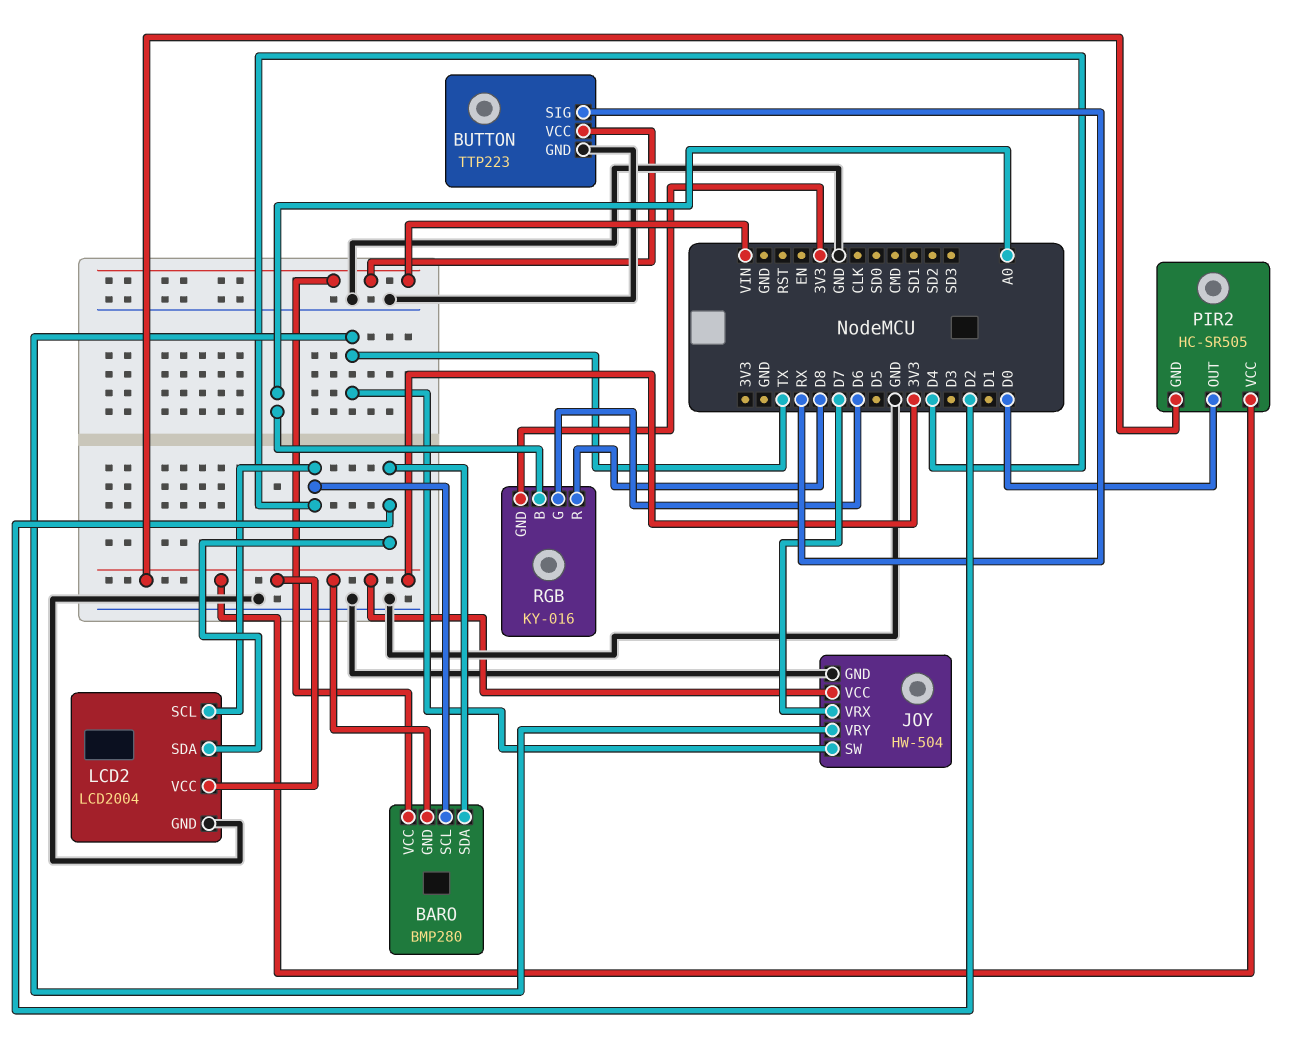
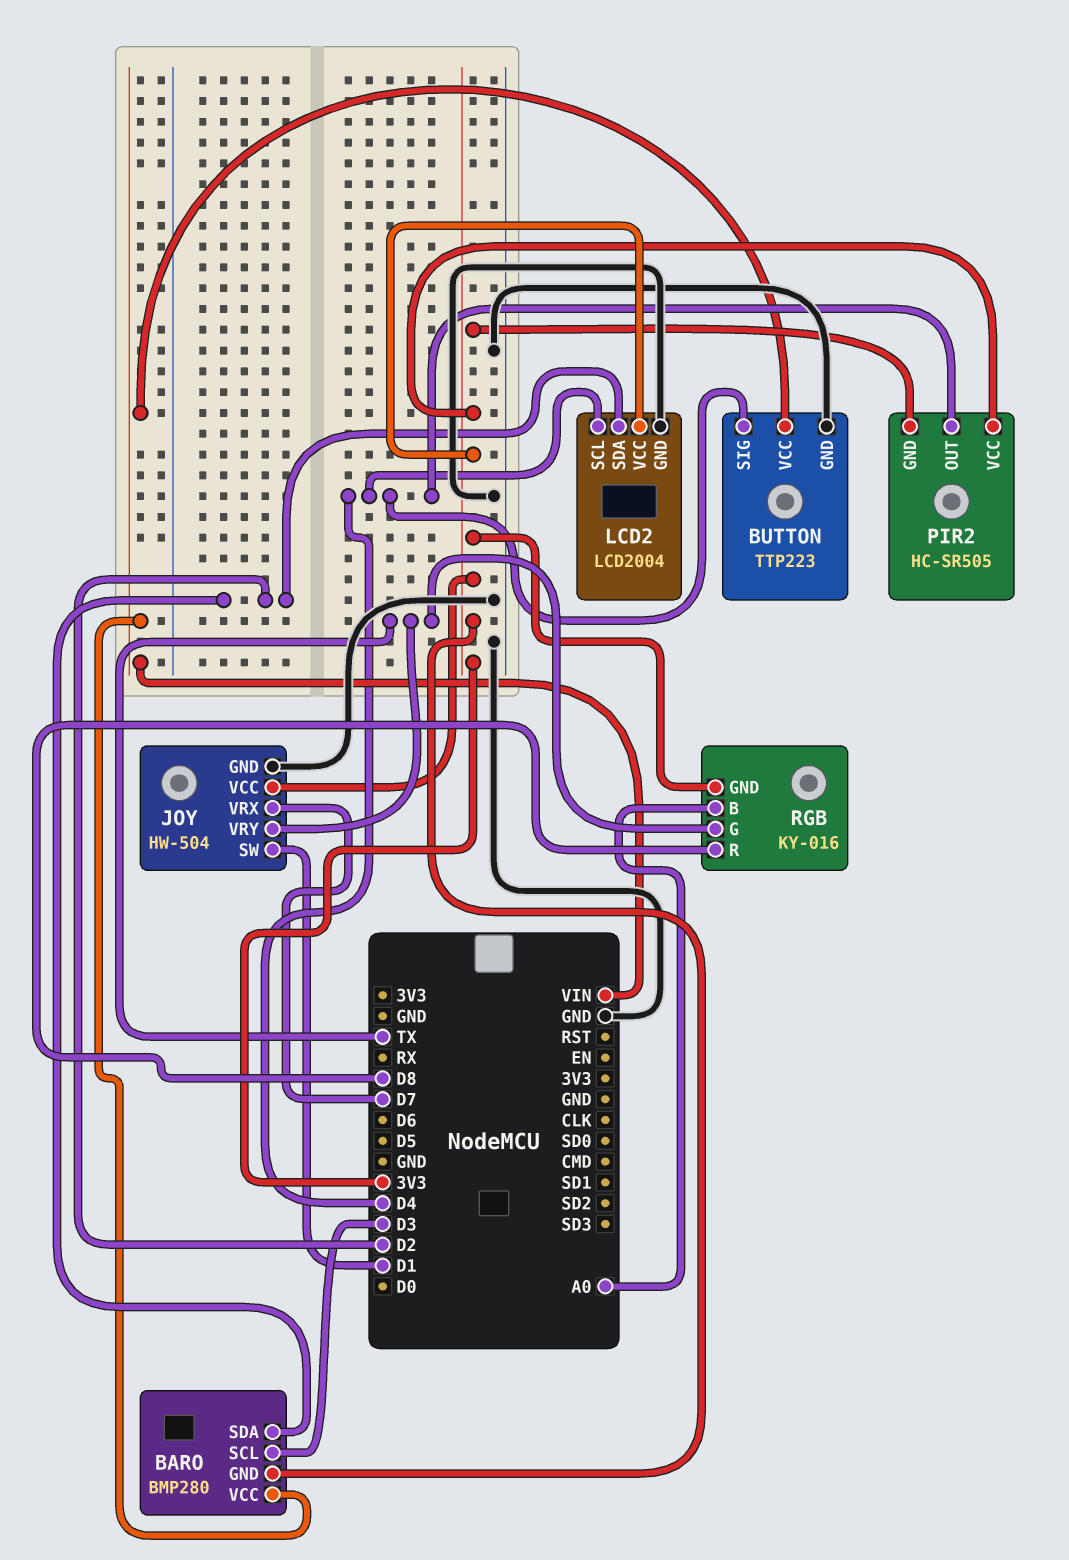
BARO pin SCL: D4 -> D3
BUTTON pin SIG: RX -> D4
JOY pin SW: TX -> D1
PIR2 pin OUT: D0 -> D4
RGB pin G: D6 -> TX

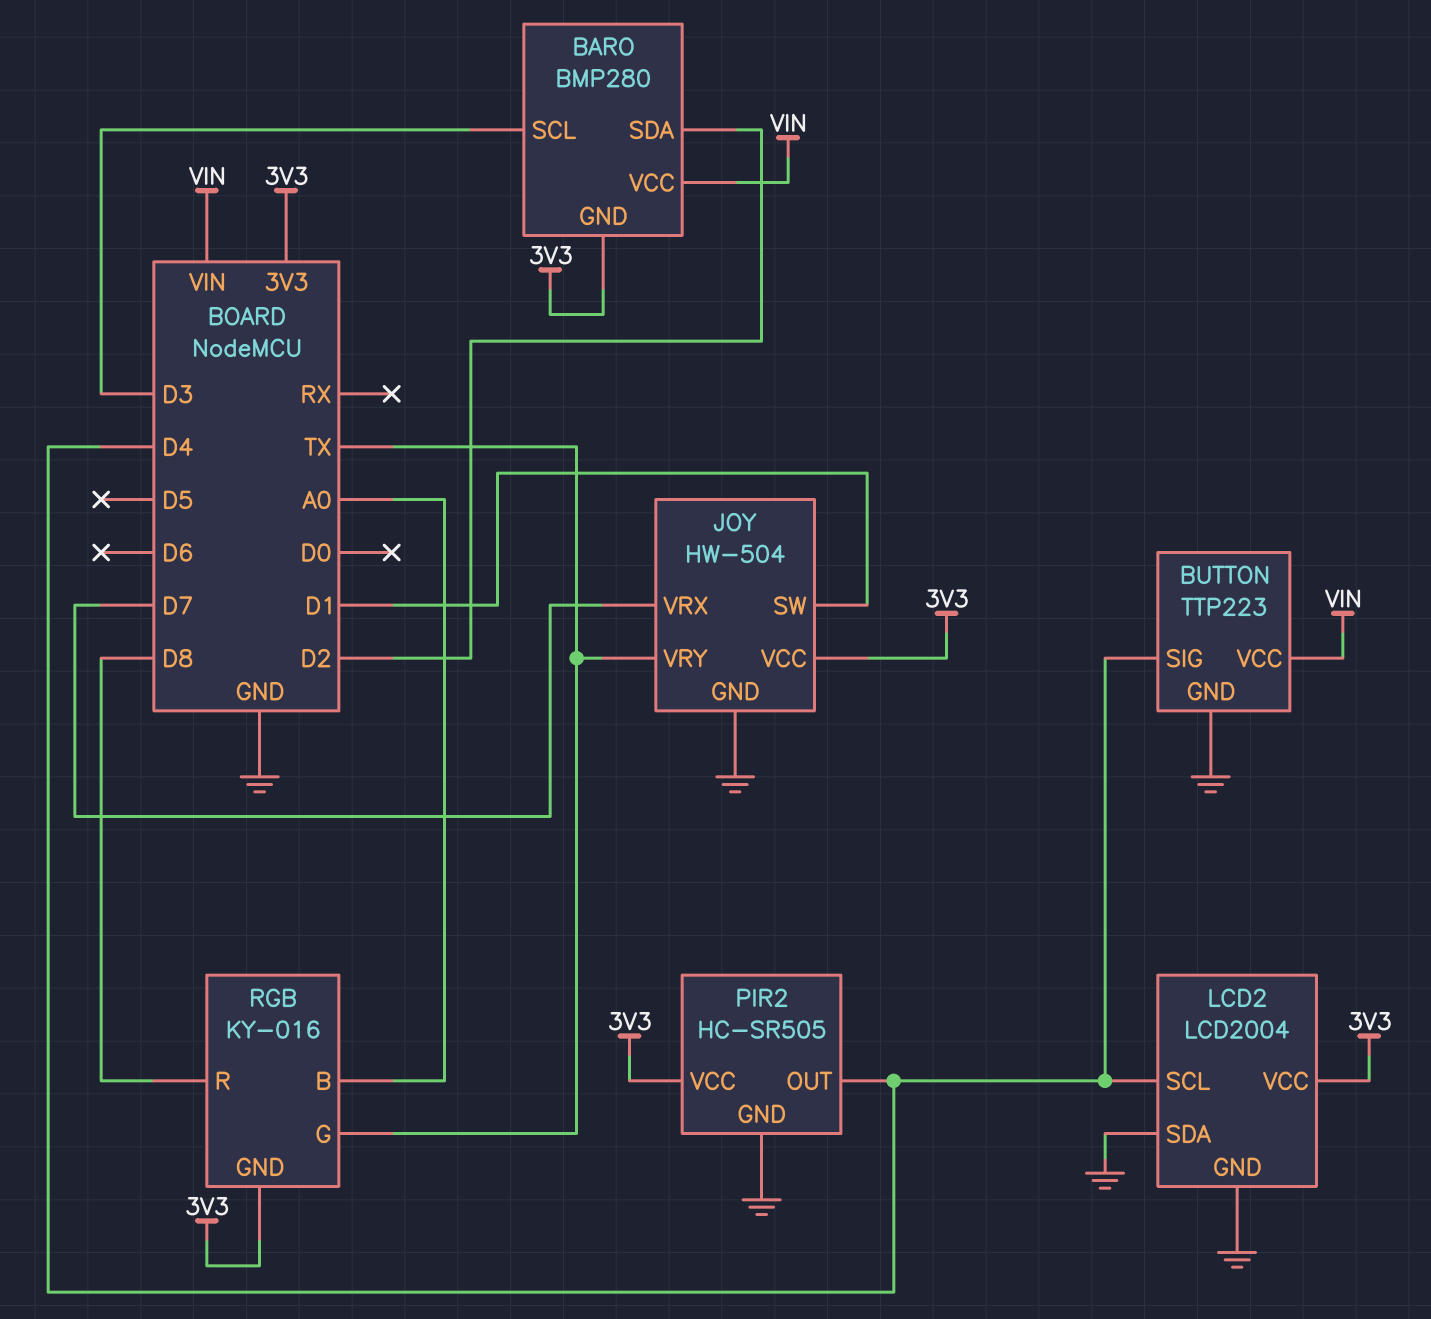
LCD2 pin SDA: D2 -> GND
PIR2 pin GND: 3V3 -> GND

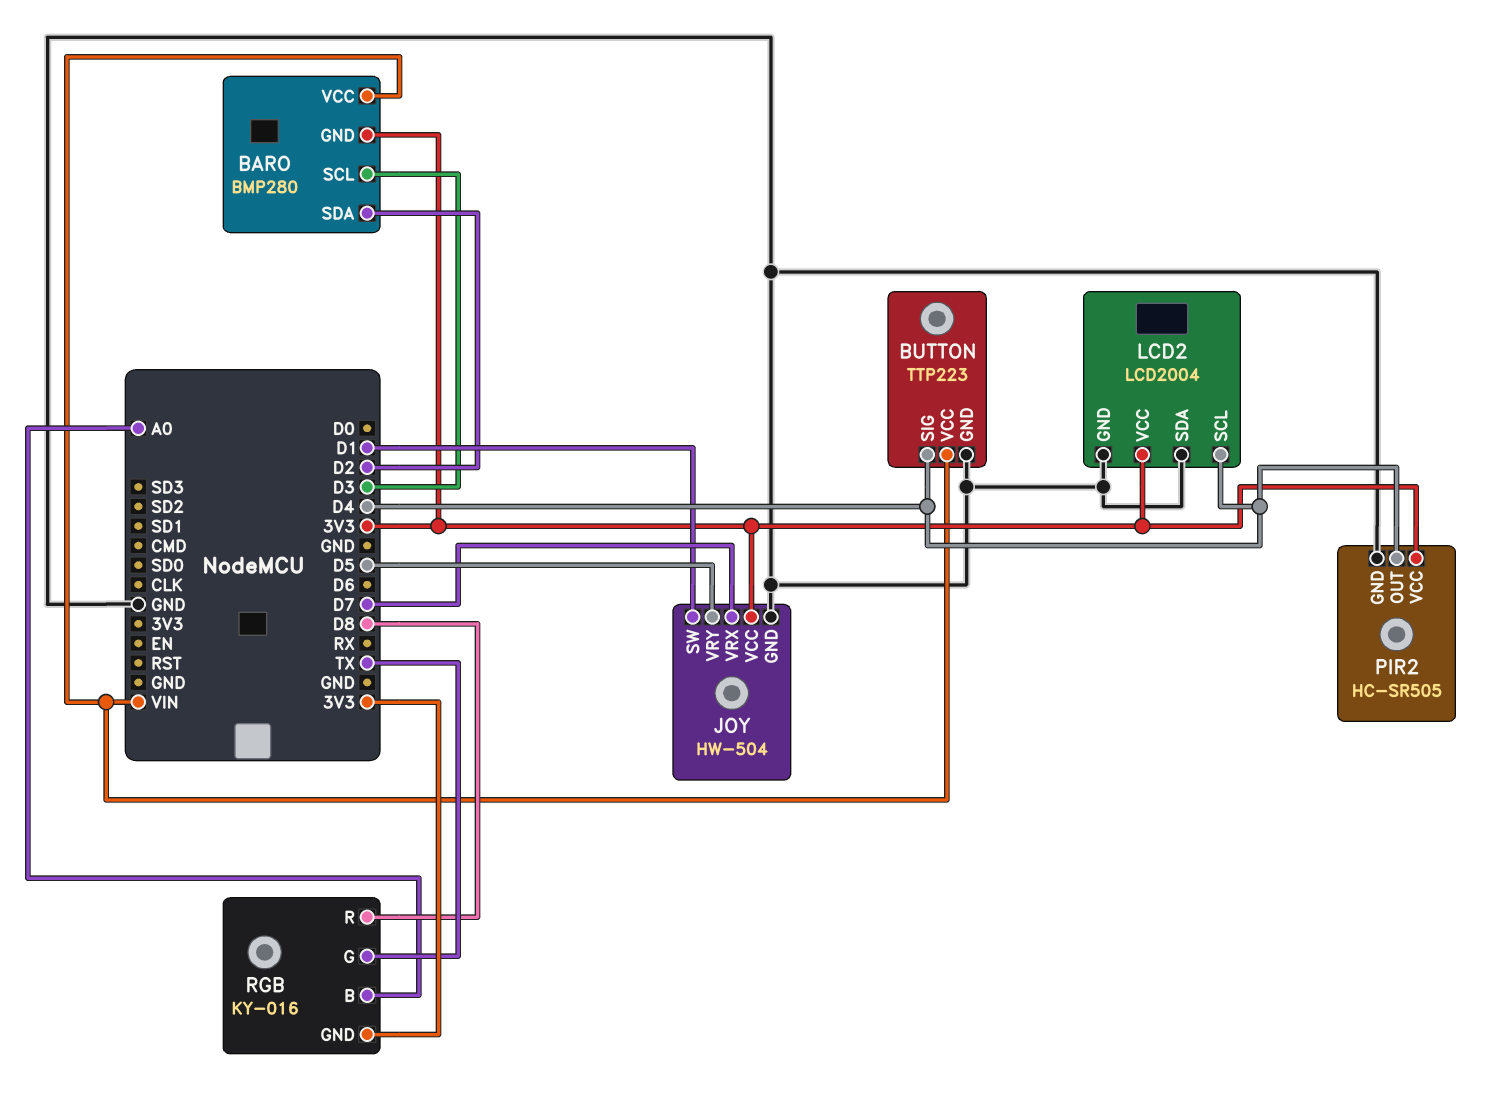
JOY pin VRY: TX -> D5

